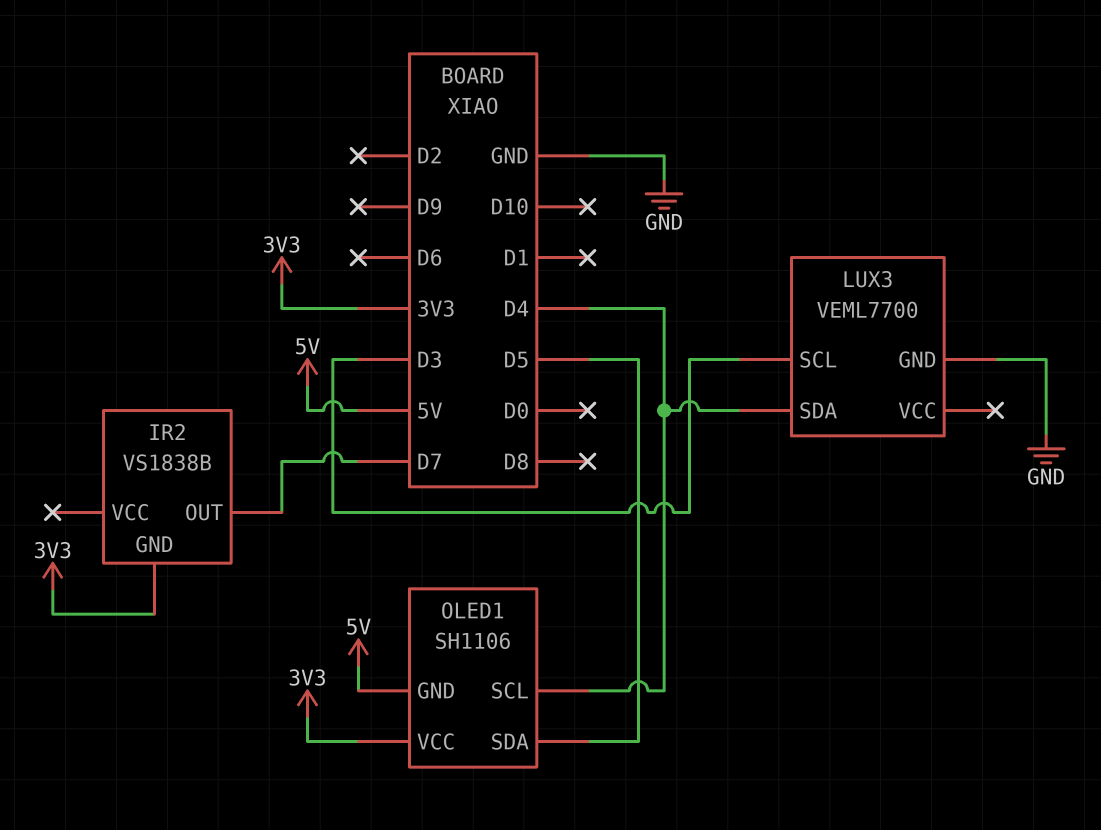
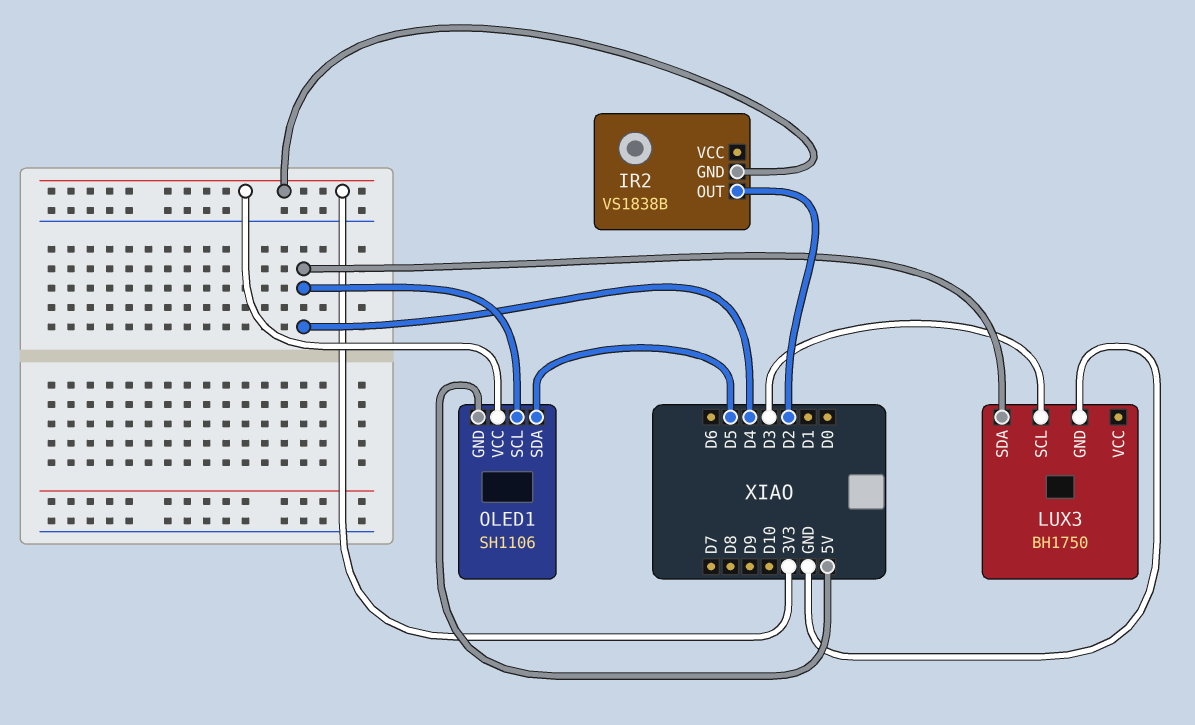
IR2 pin OUT: D7 -> D2
LUX3: VEML7700 -> BH1750

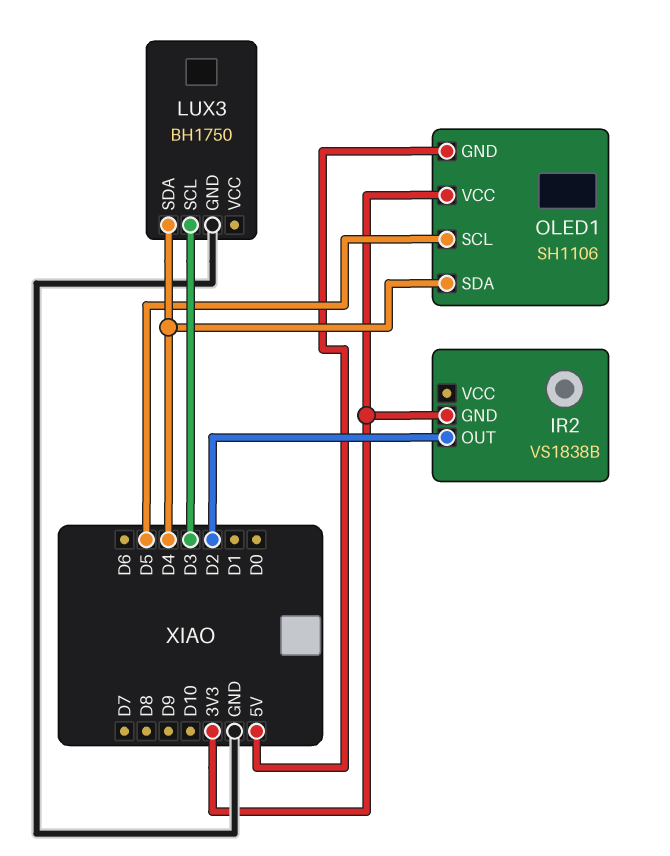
OLED1 pin SCL: D4 -> D5
OLED1 pin SDA: D5 -> D4

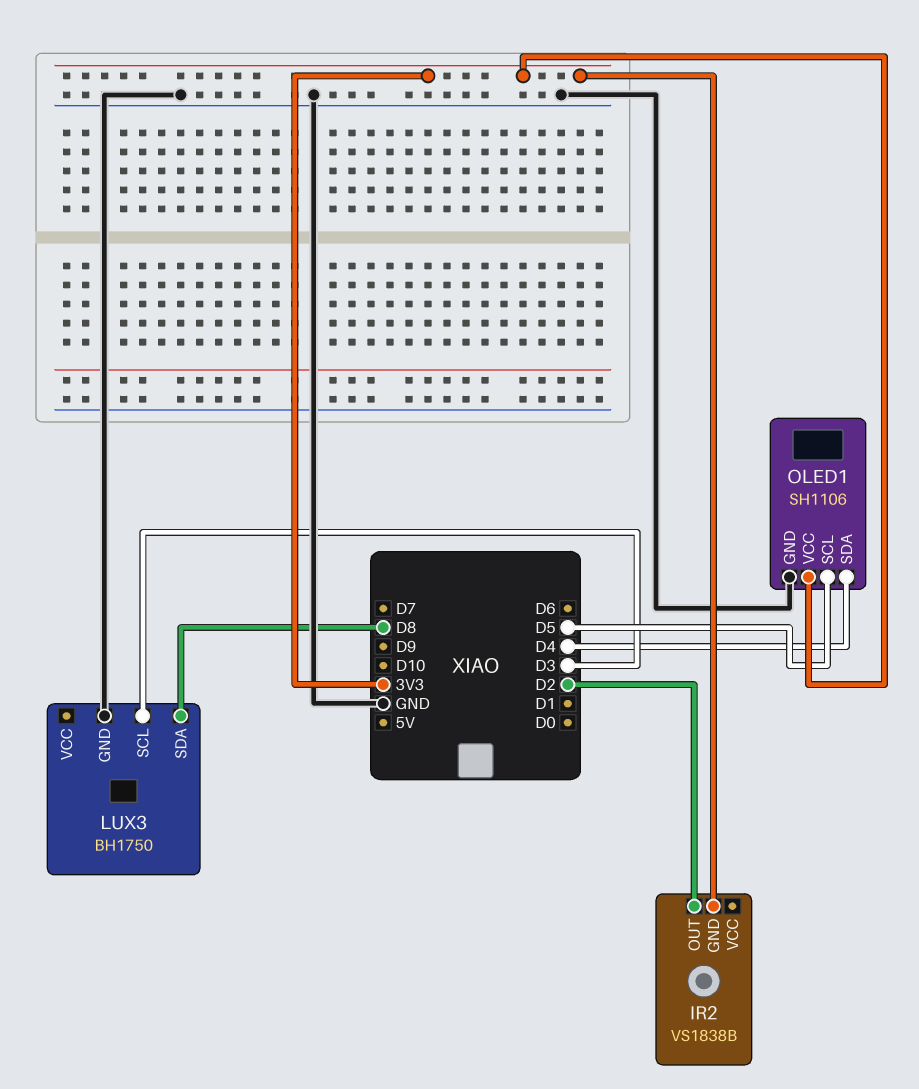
LUX3 pin SDA: D4 -> D8
OLED1 pin GND: 5V -> GND

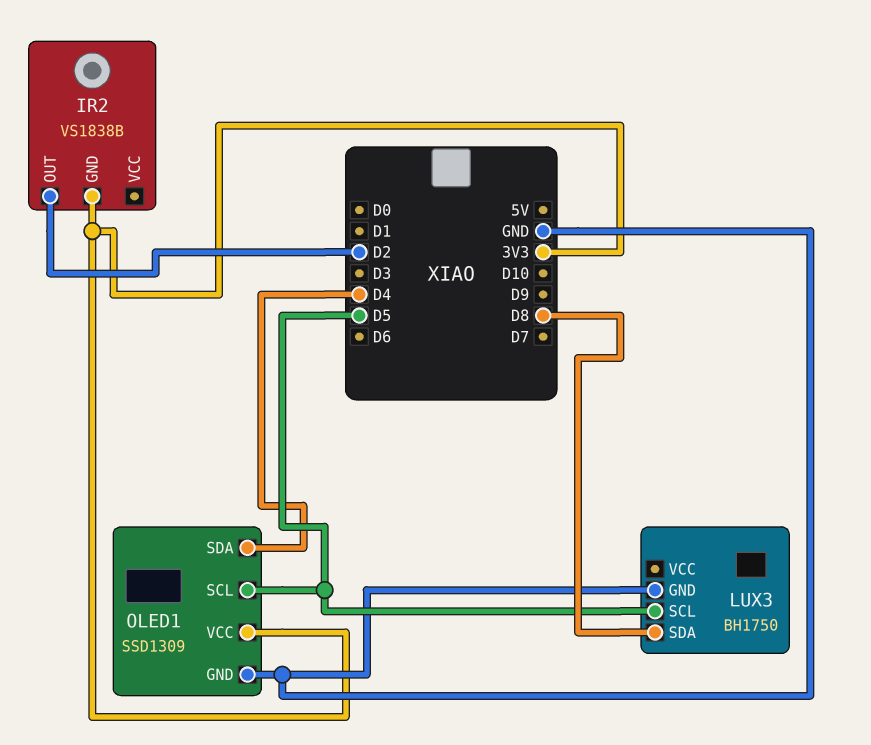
LUX3 pin SCL: D3 -> D5
OLED1: SH1106 -> SSD1309

